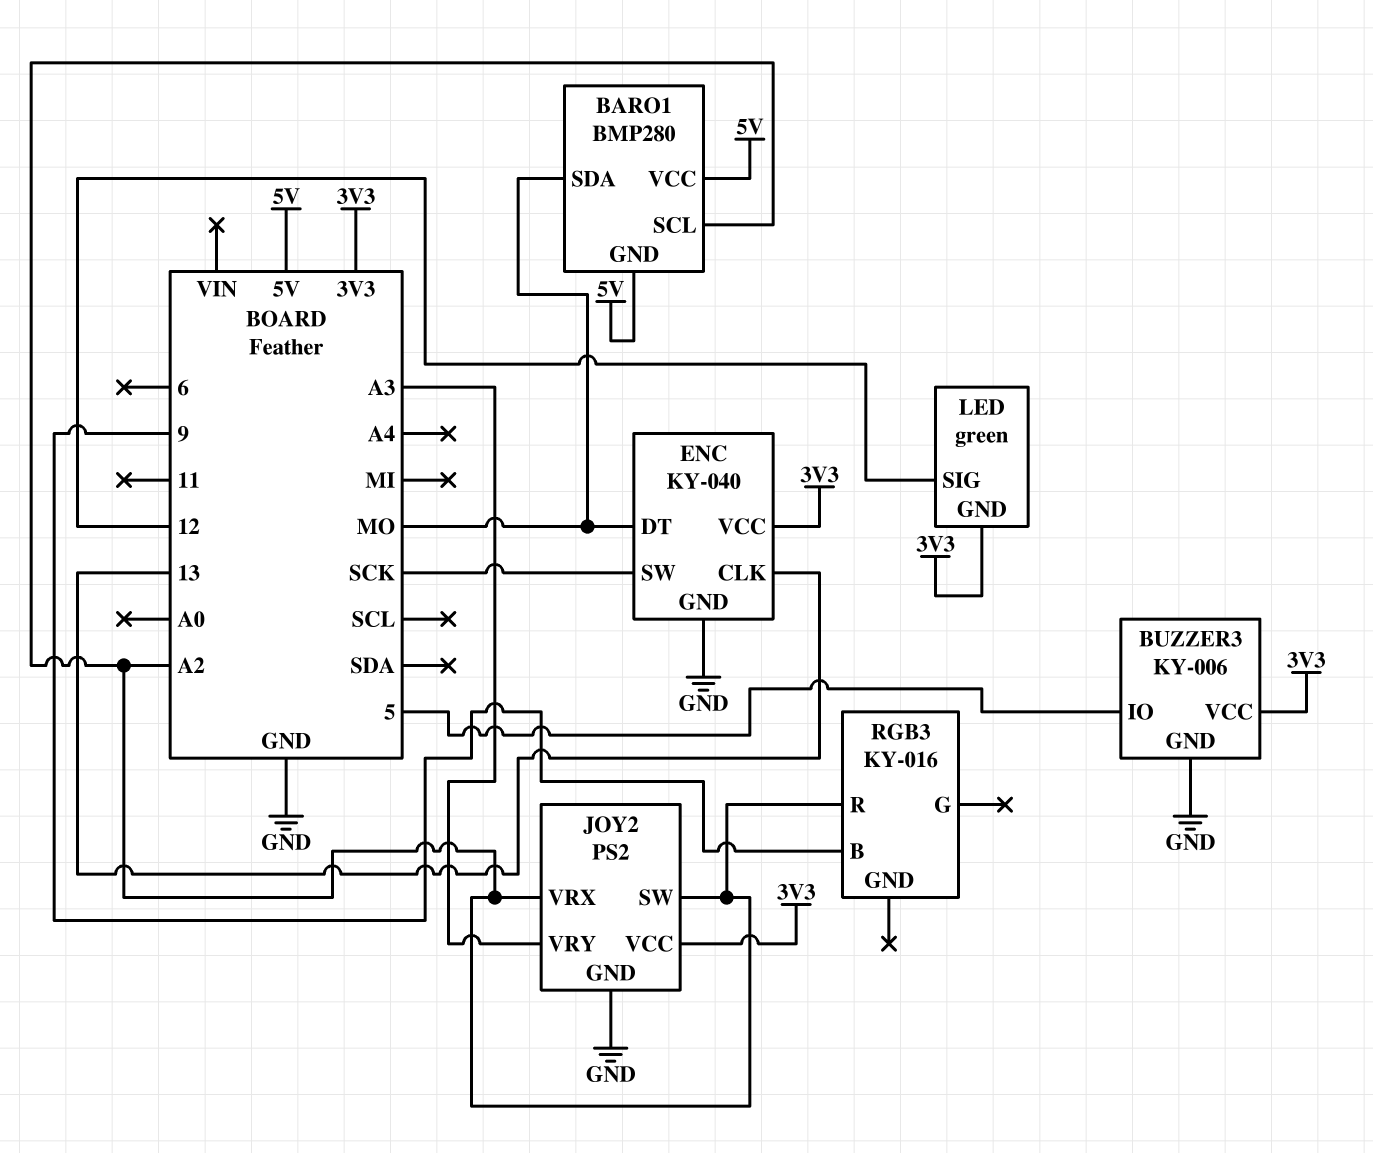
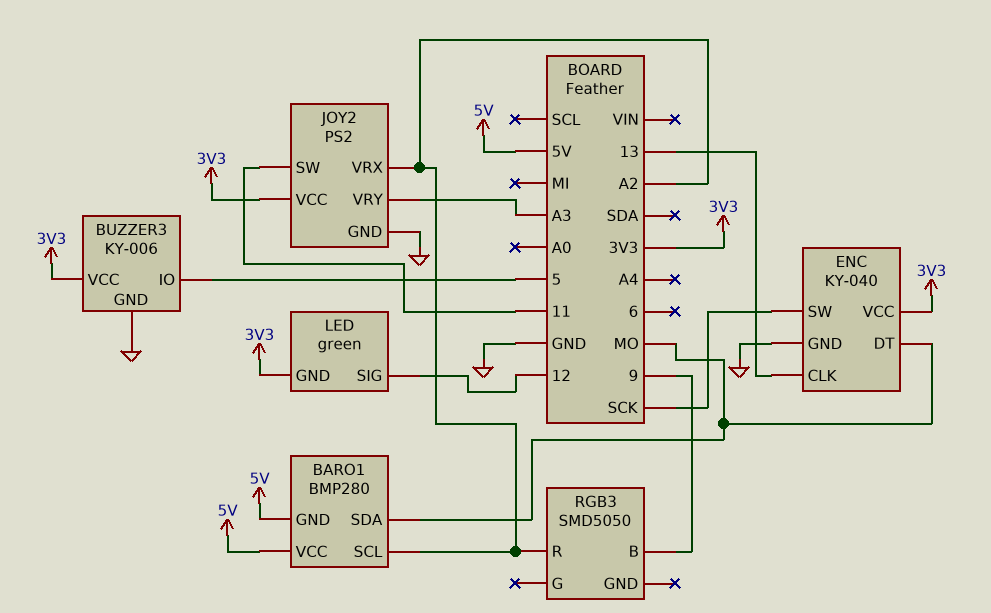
JOY2 pin SW: A2 -> 11
RGB3: KY-016 -> SMD5050

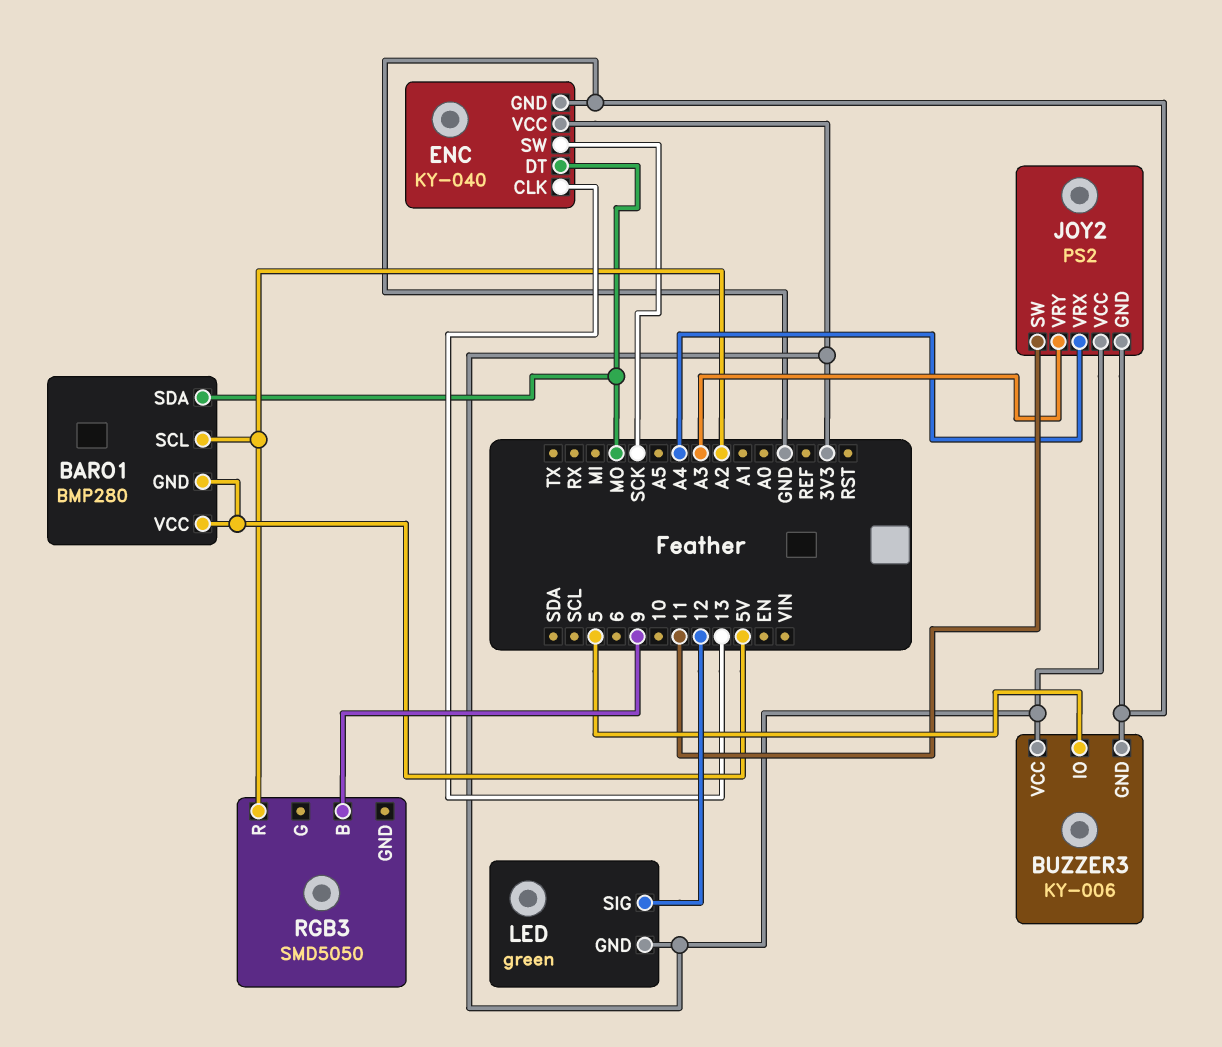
JOY2 pin VRX: A2 -> A4

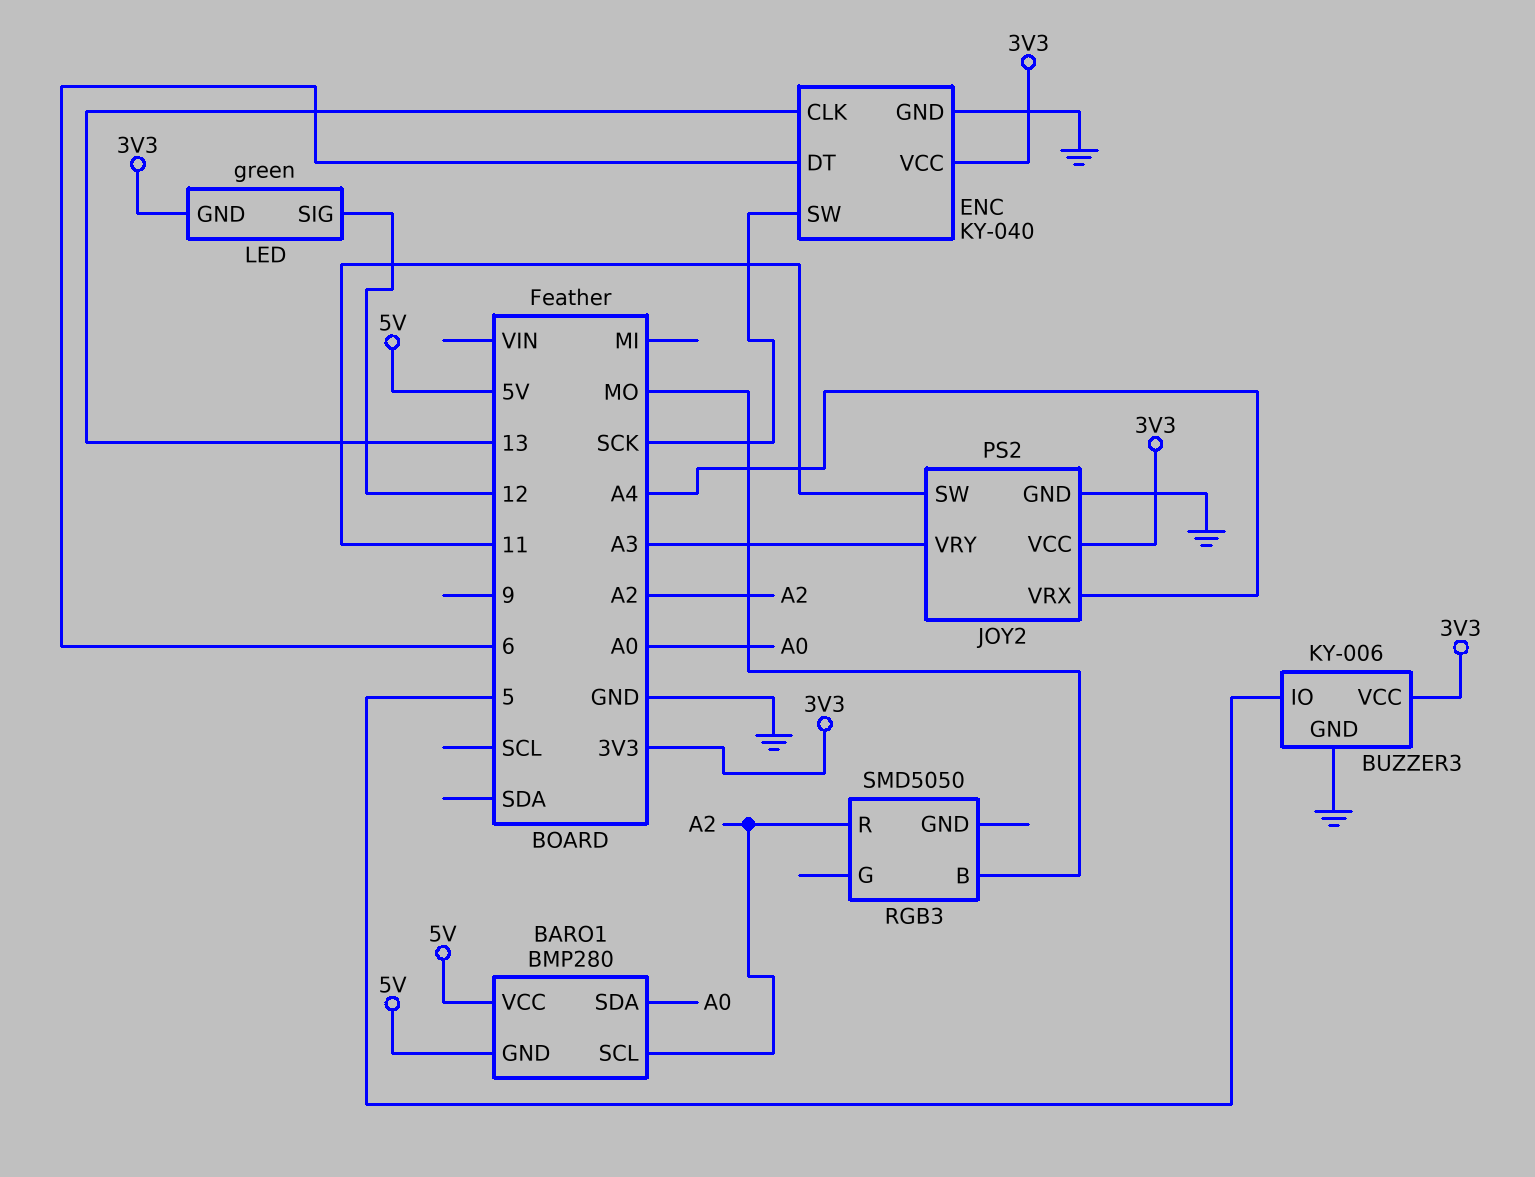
BARO1 pin SDA: MO -> A0
ENC pin DT: MO -> 6
RGB3 pin B: 9 -> MO

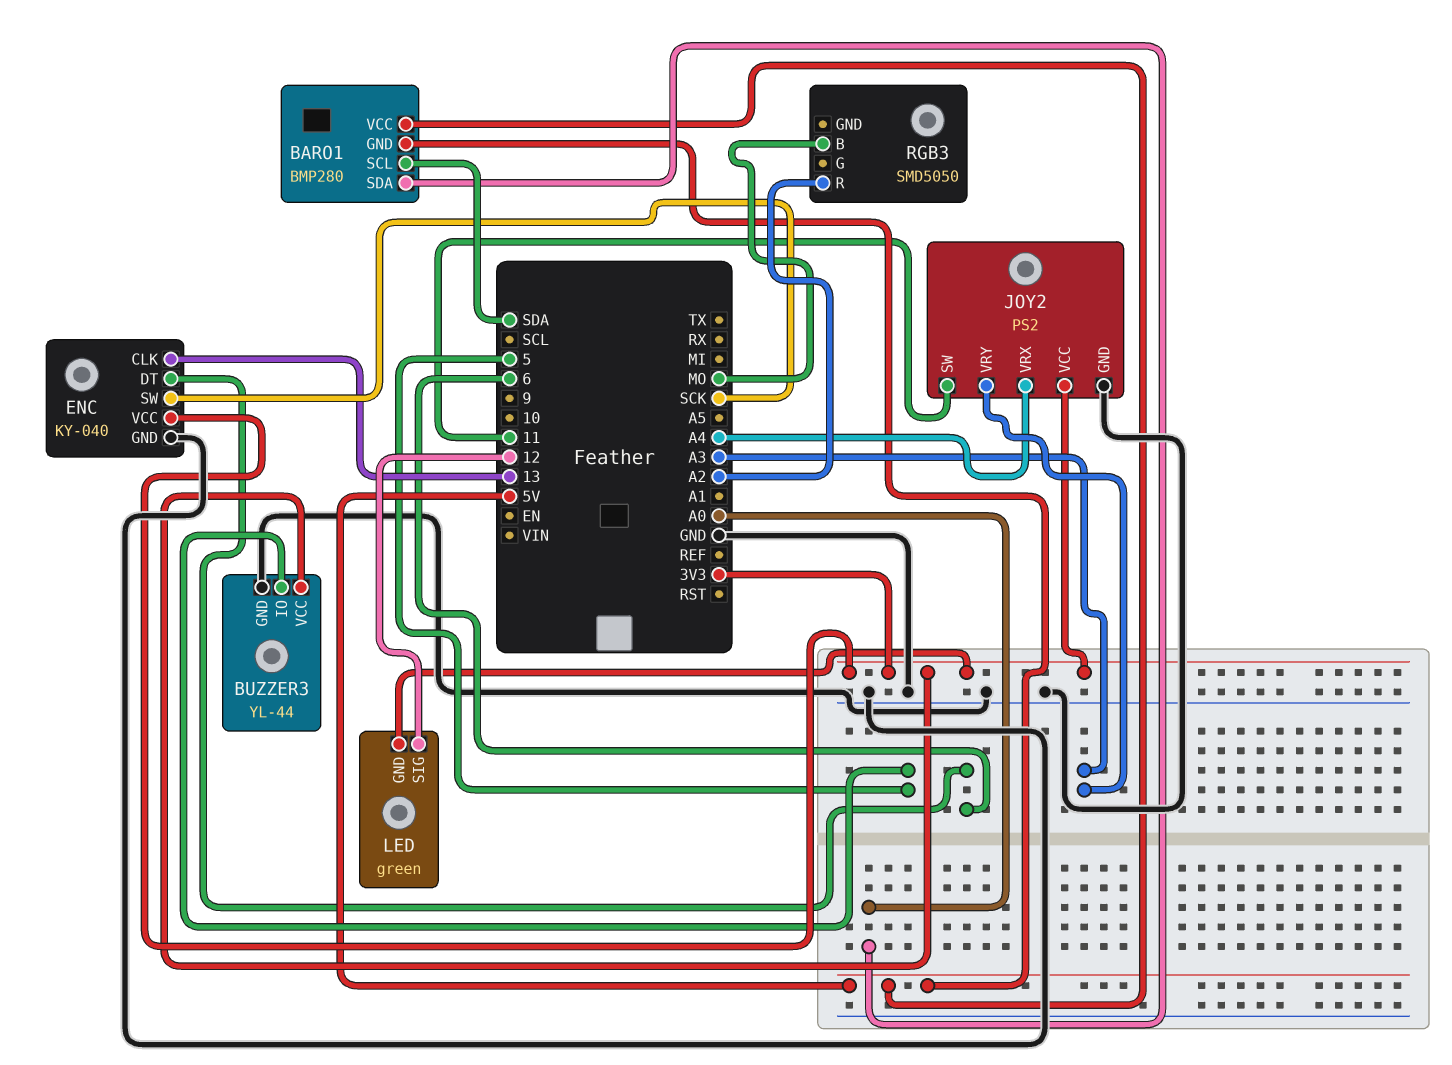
BARO1 pin SCL: A2 -> SDA
BUZZER3: KY-006 -> YL-44

